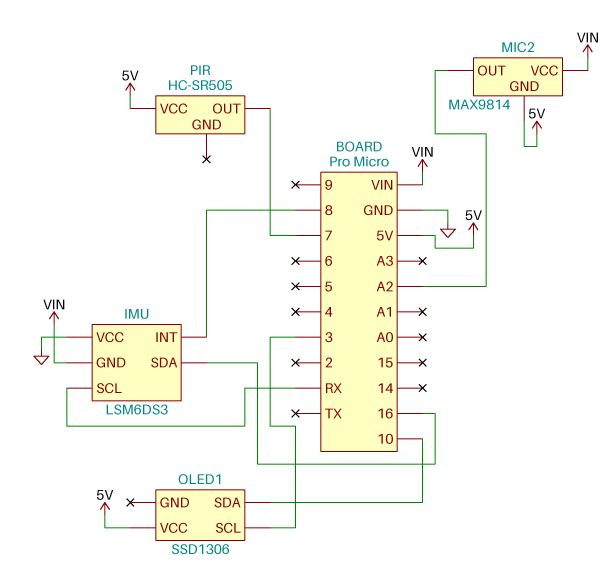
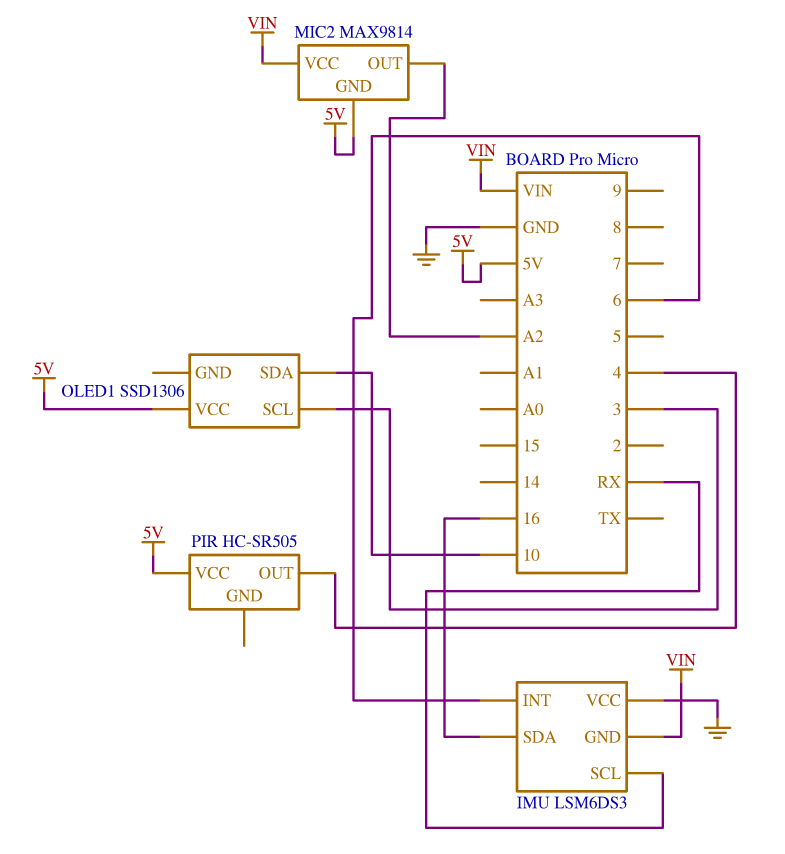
IMU pin INT: 8 -> 6
PIR pin OUT: 7 -> 4

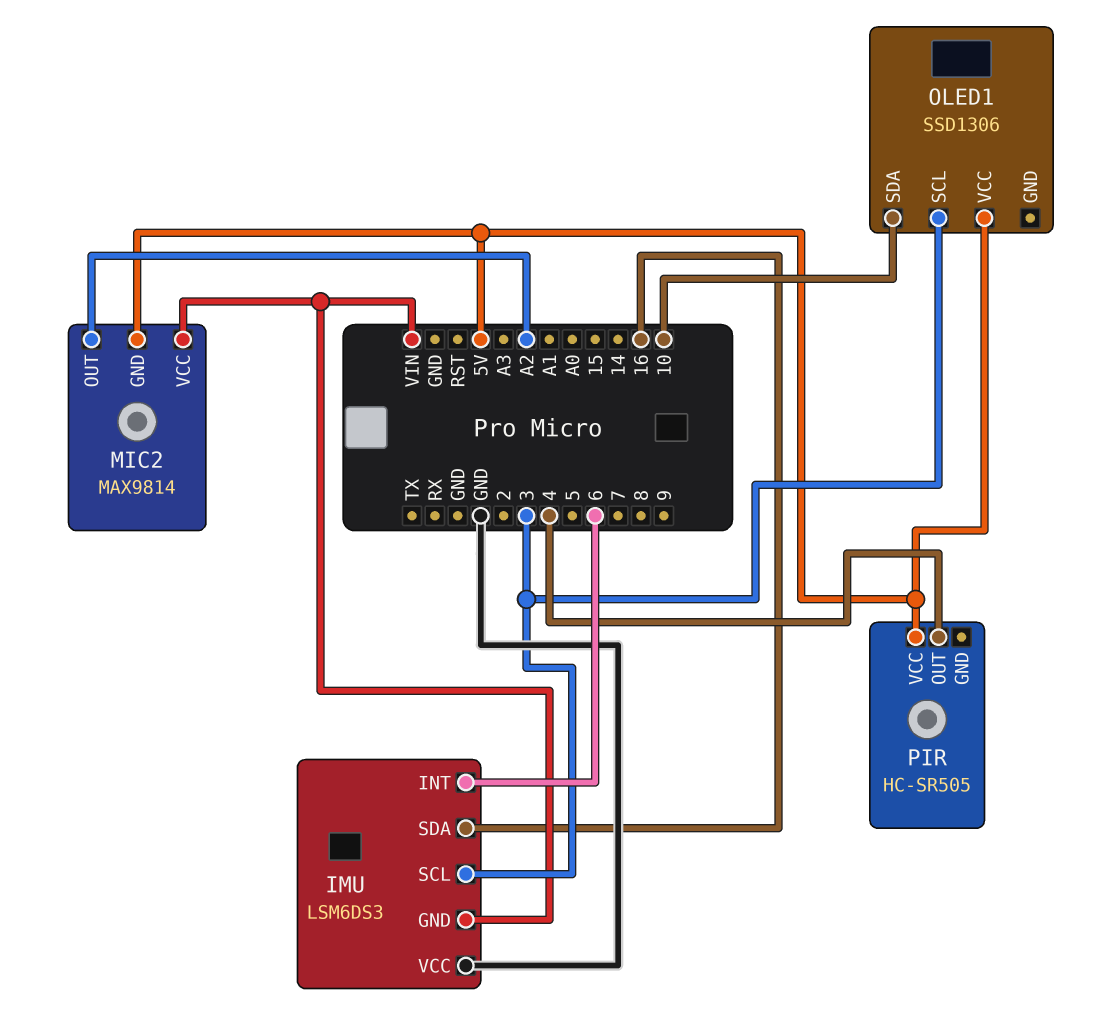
IMU pin SCL: RX -> 3

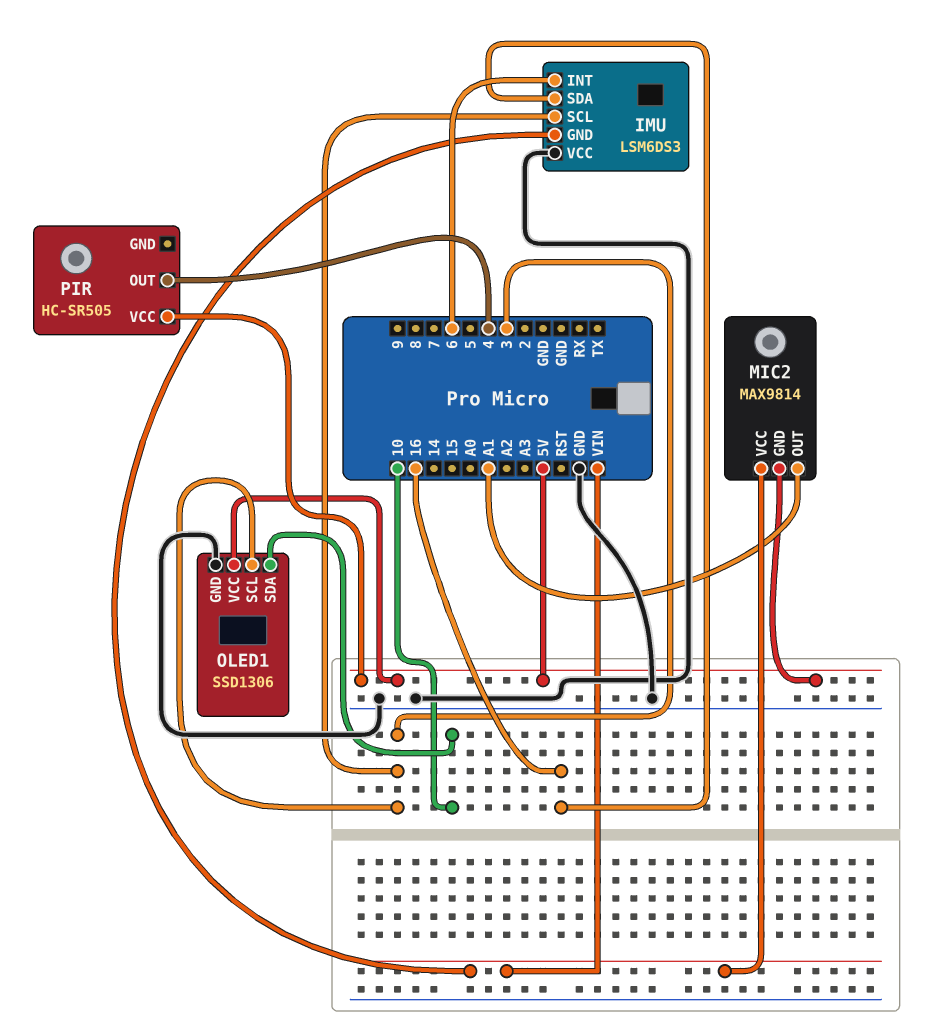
MIC2 pin OUT: A2 -> A1
OLED1 pin GND: none -> GND

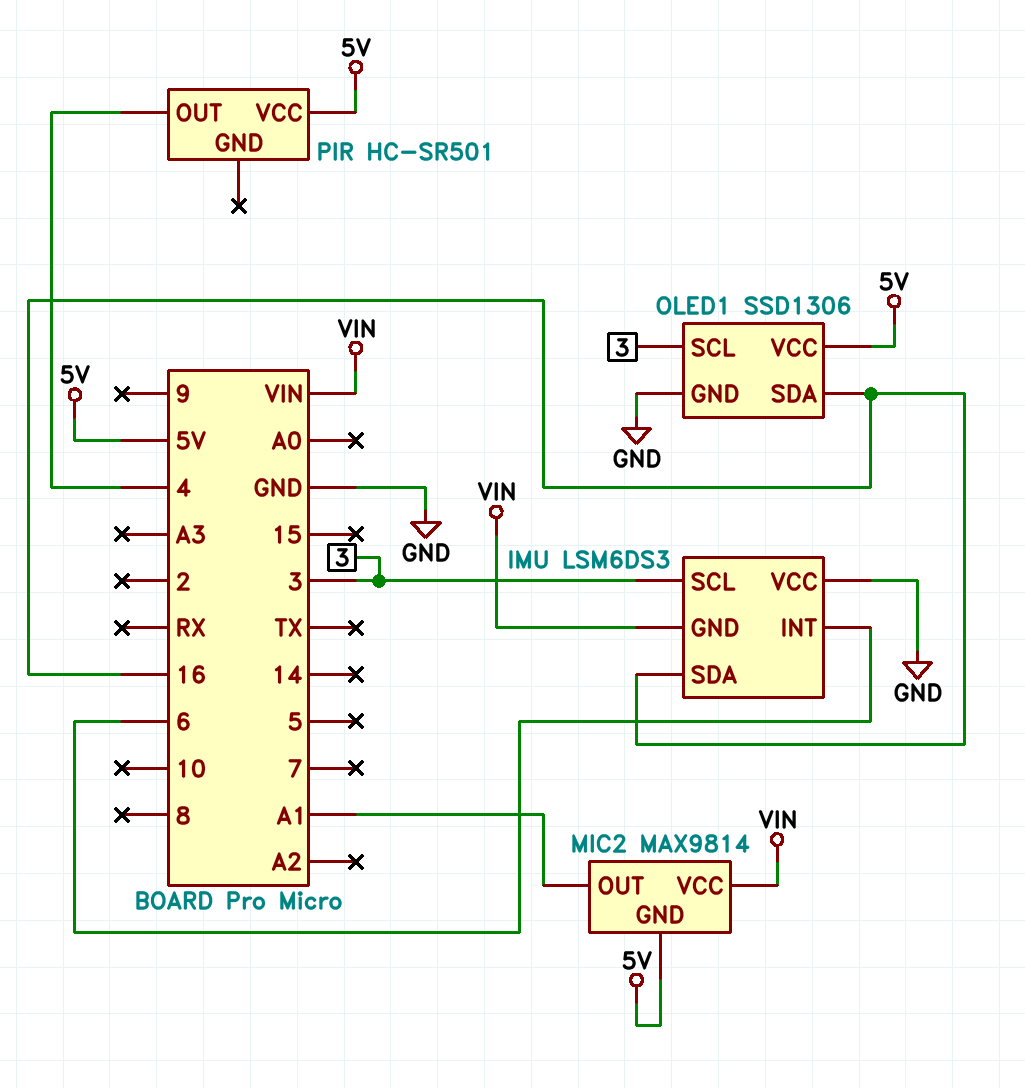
OLED1 pin SDA: 10 -> 16
PIR: HC-SR505 -> HC-SR501

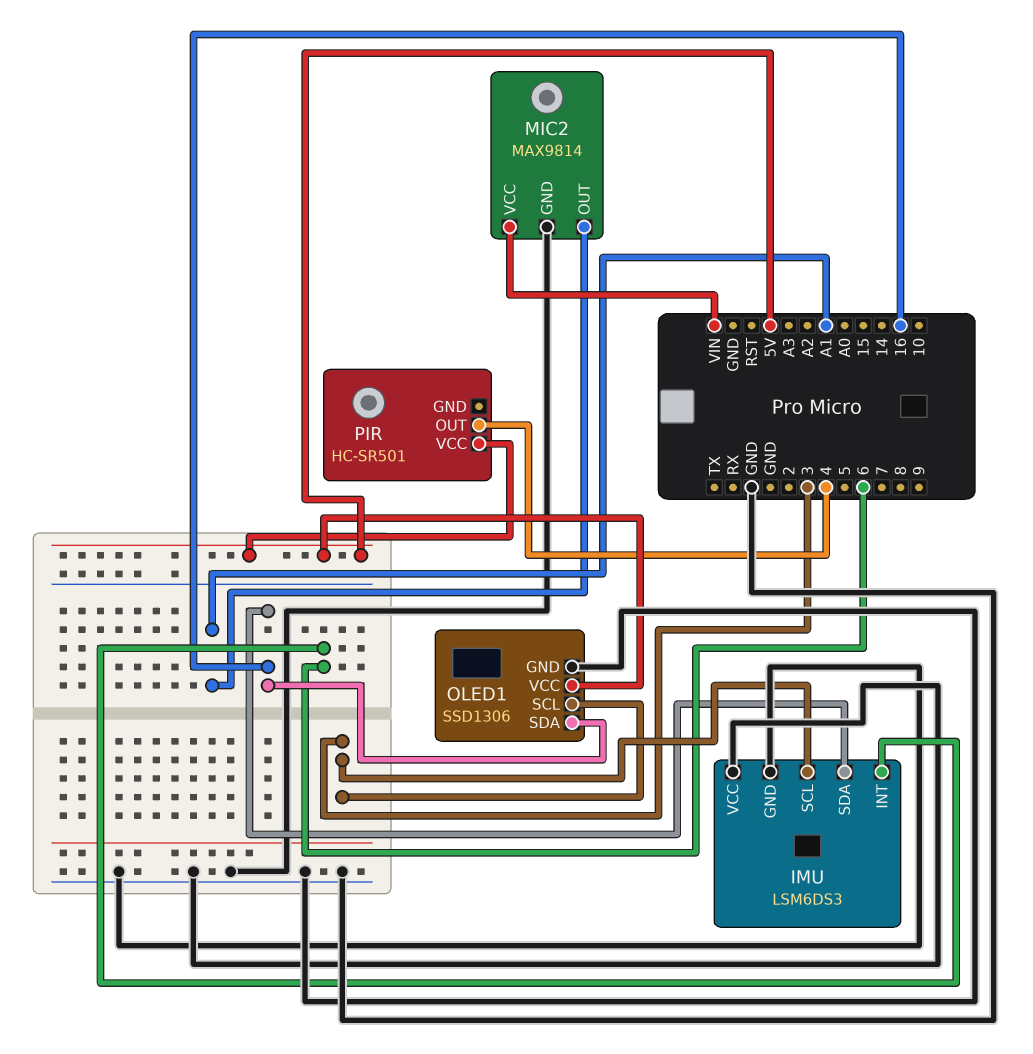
IMU pin GND: VIN -> GND
MIC2 pin GND: 5V -> GND

